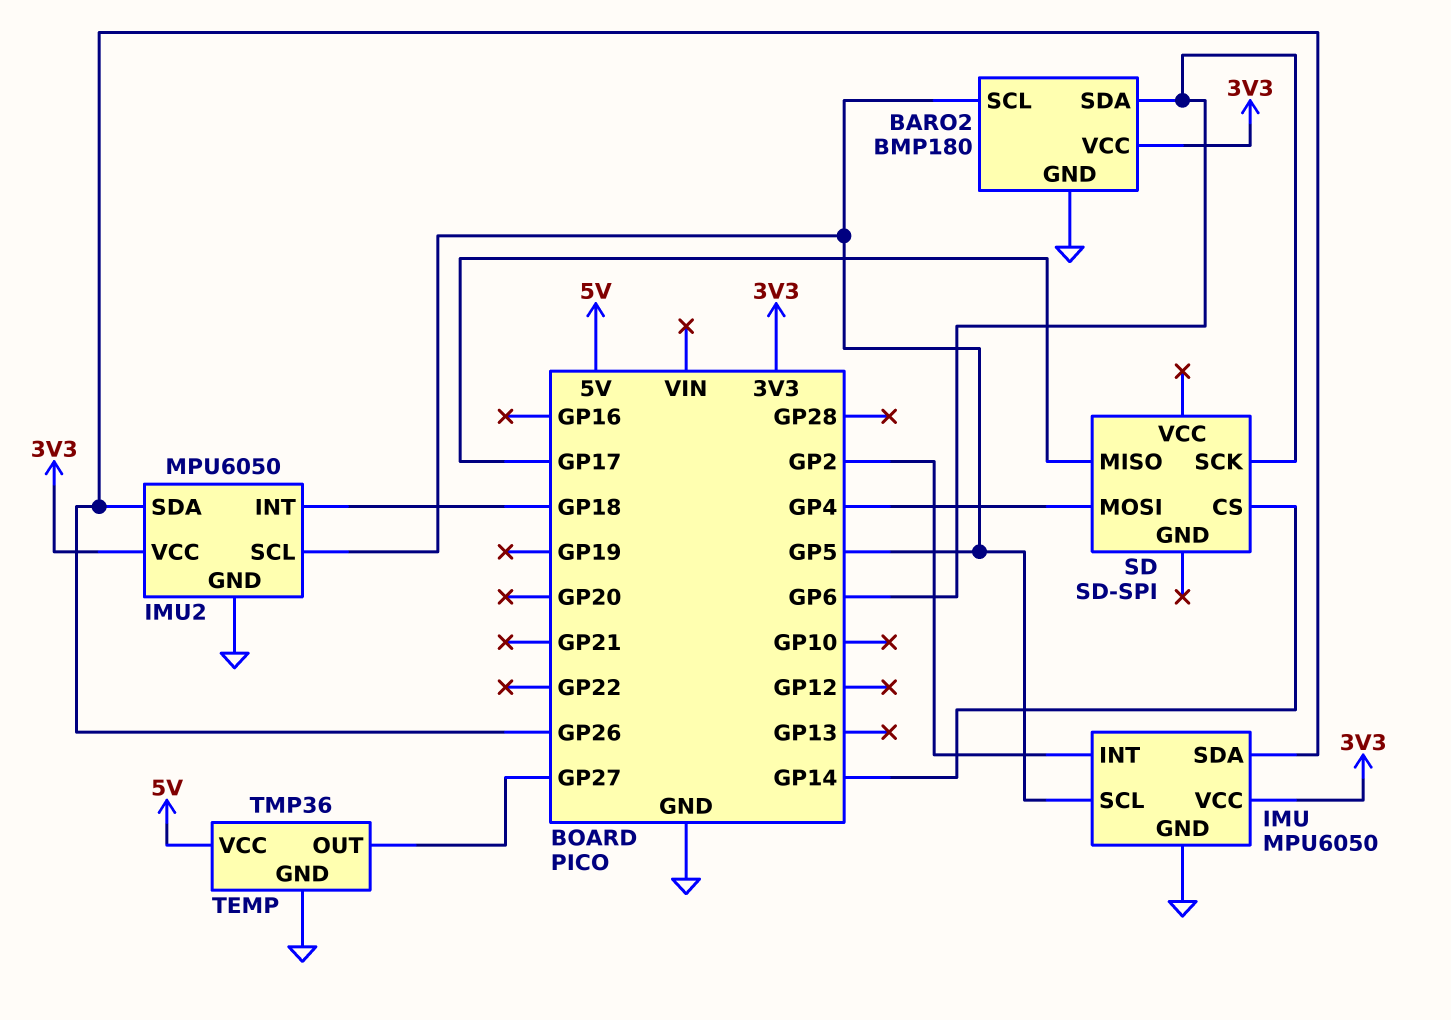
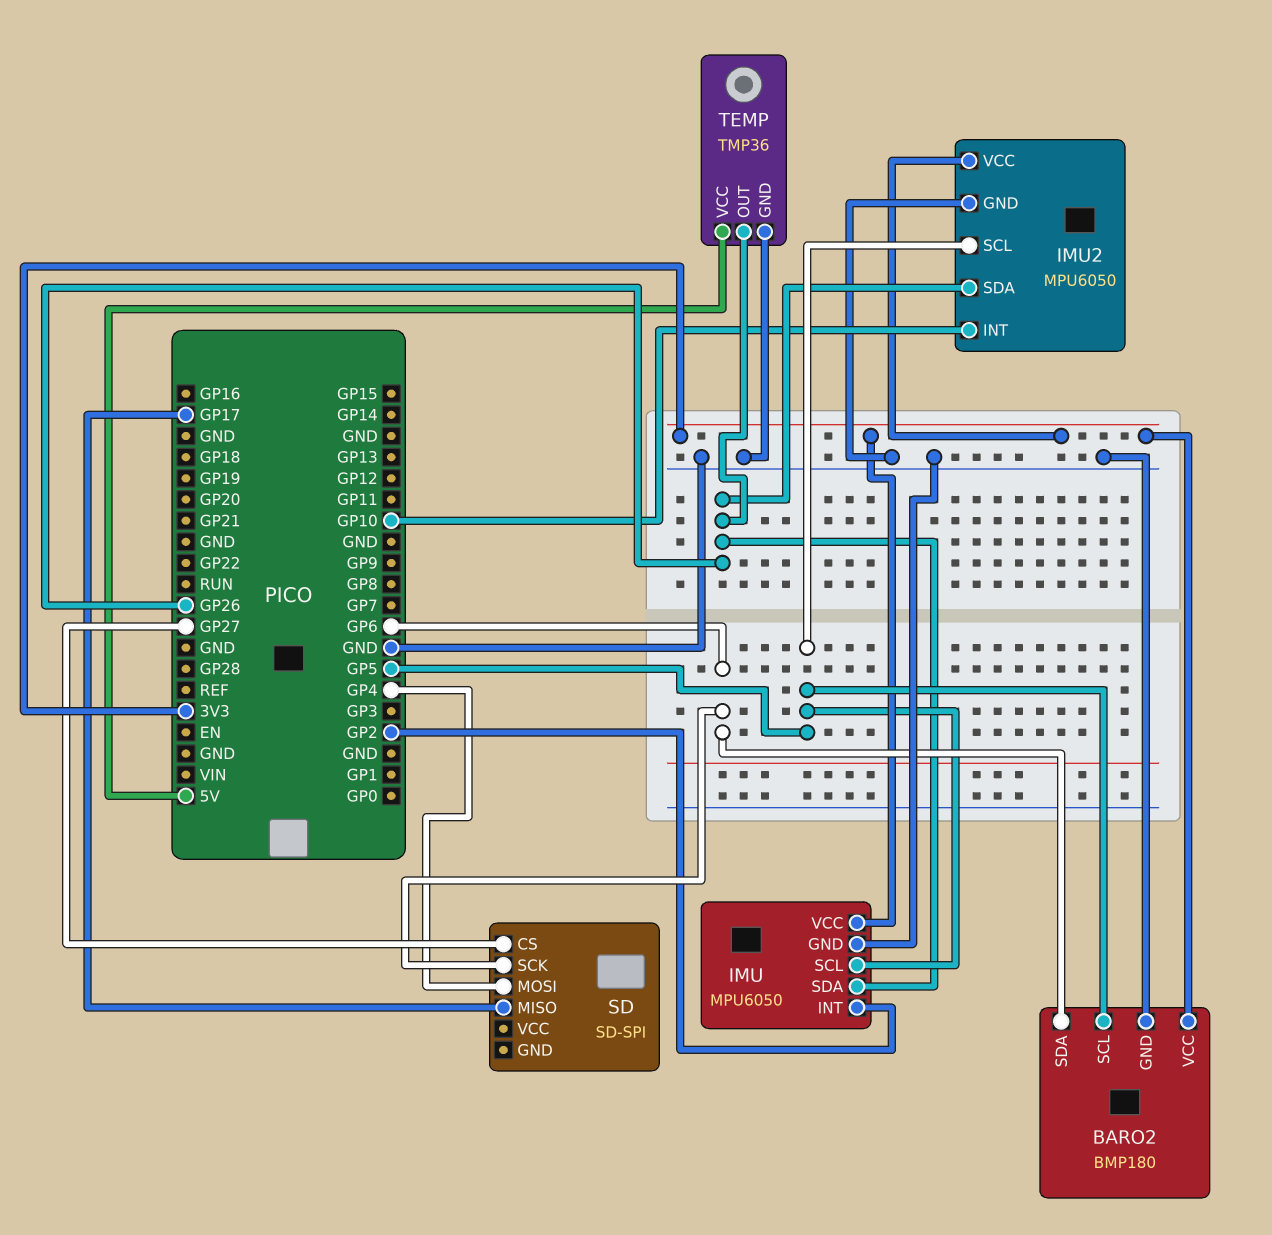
IMU2 pin INT: GP18 -> GP10
SD pin CS: GP14 -> GP27
TEMP pin OUT: GP27 -> GP26

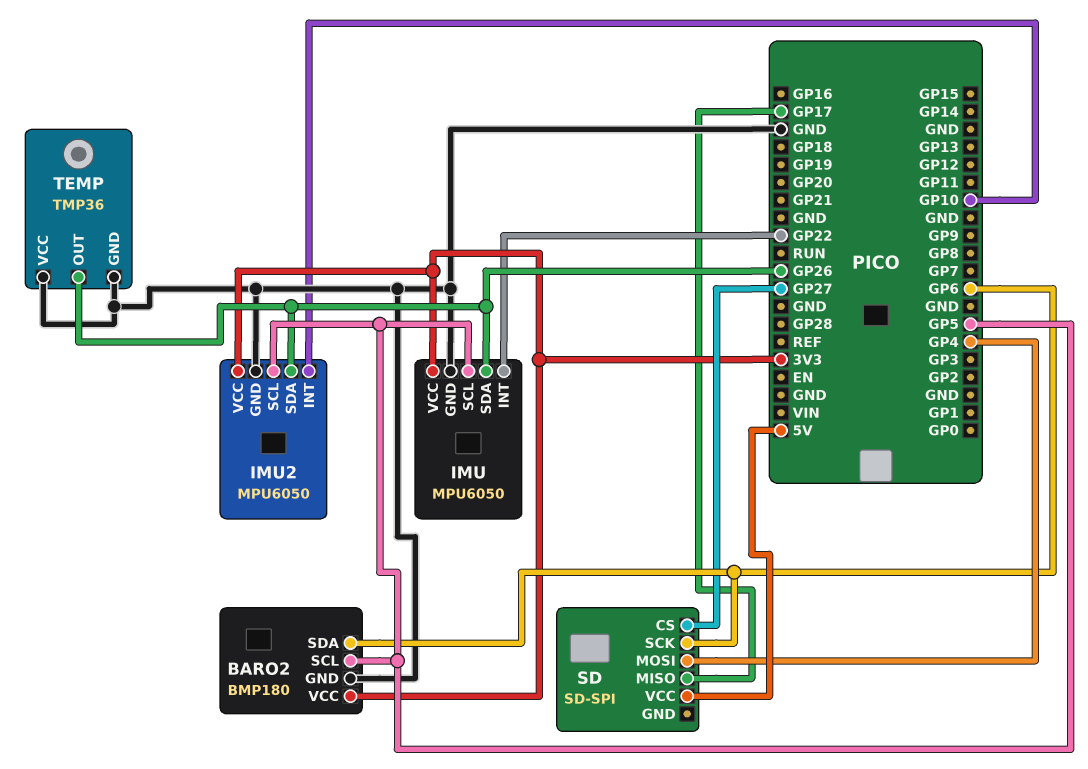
IMU pin INT: GP2 -> GP22
SD pin VCC: none -> 5V
TEMP pin VCC: 5V -> GND

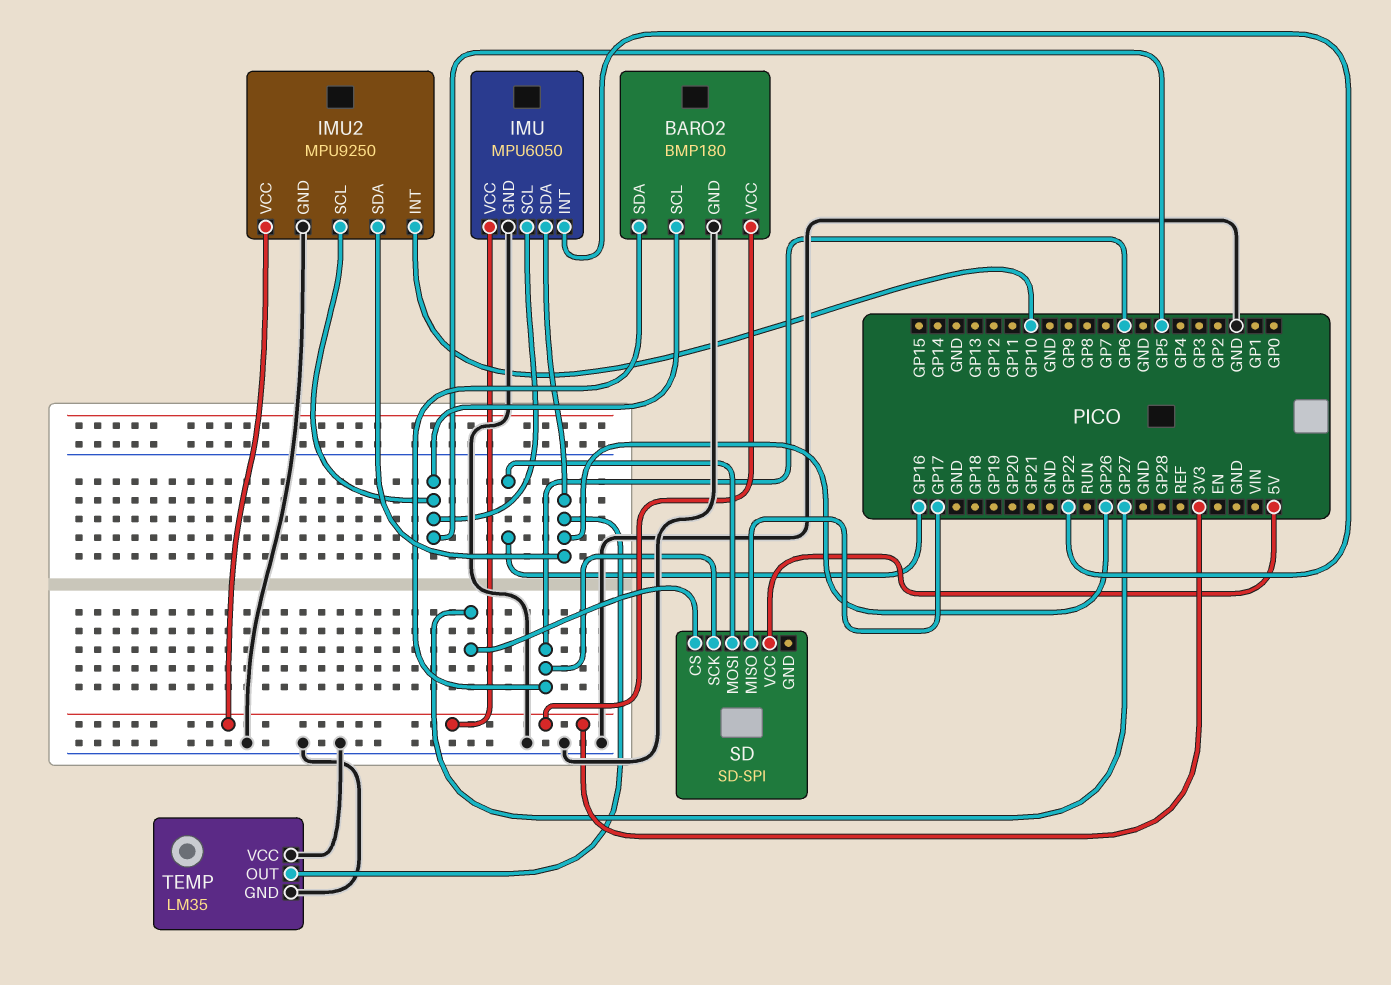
IMU2: MPU6050 -> MPU9250
SD pin MOSI: GP4 -> GP16
TEMP: TMP36 -> LM35

